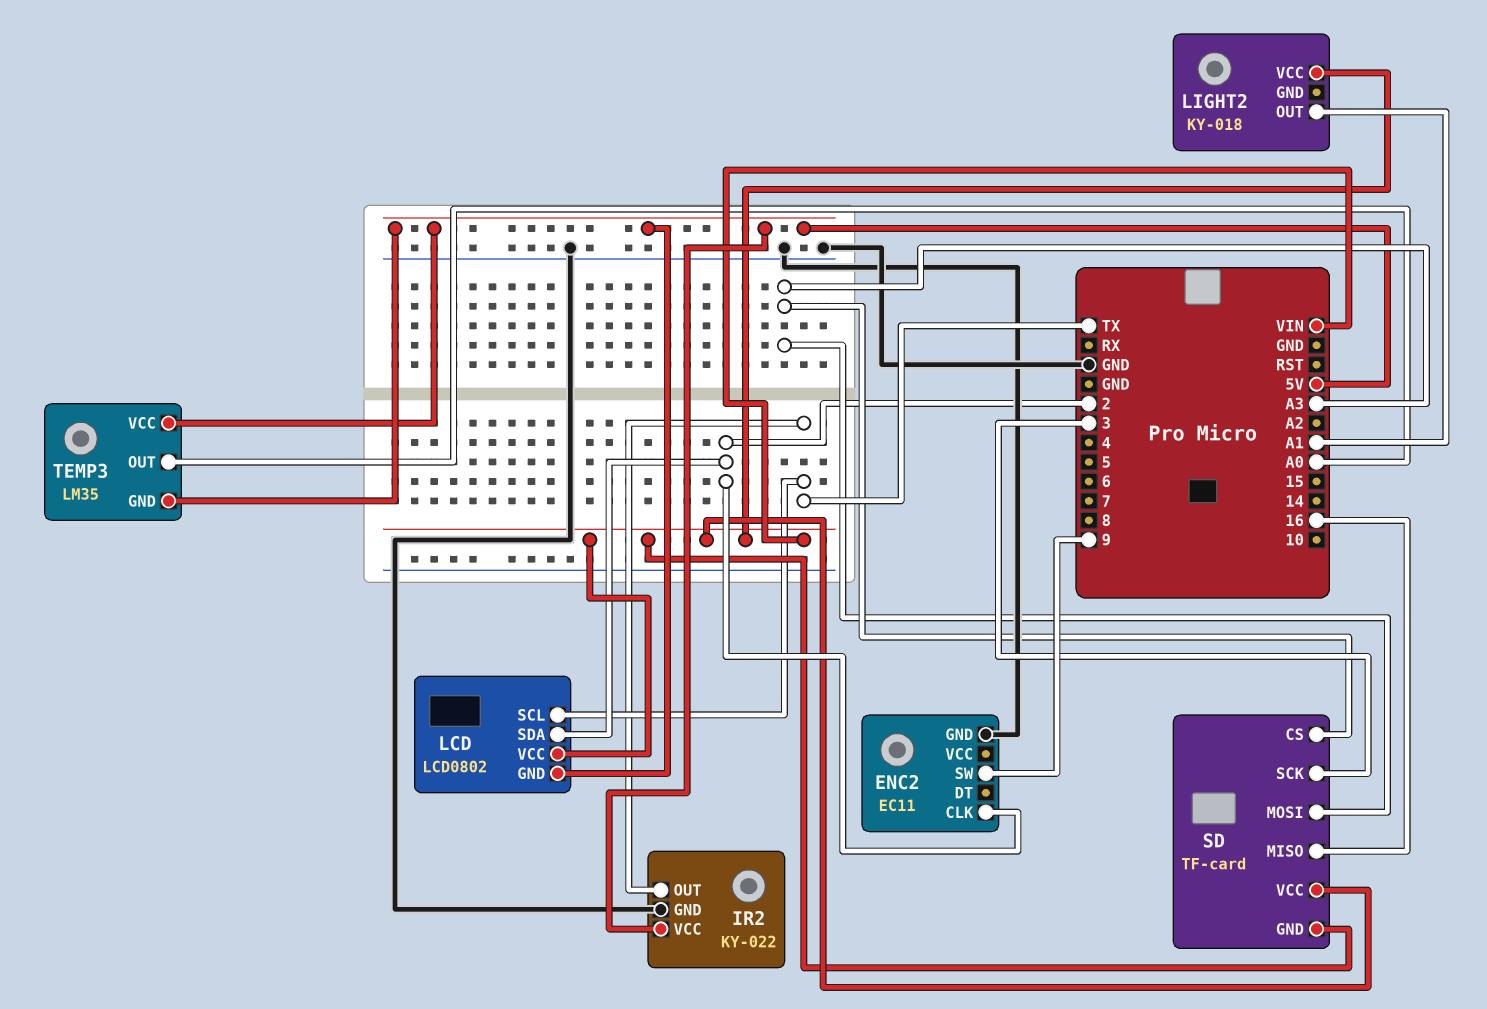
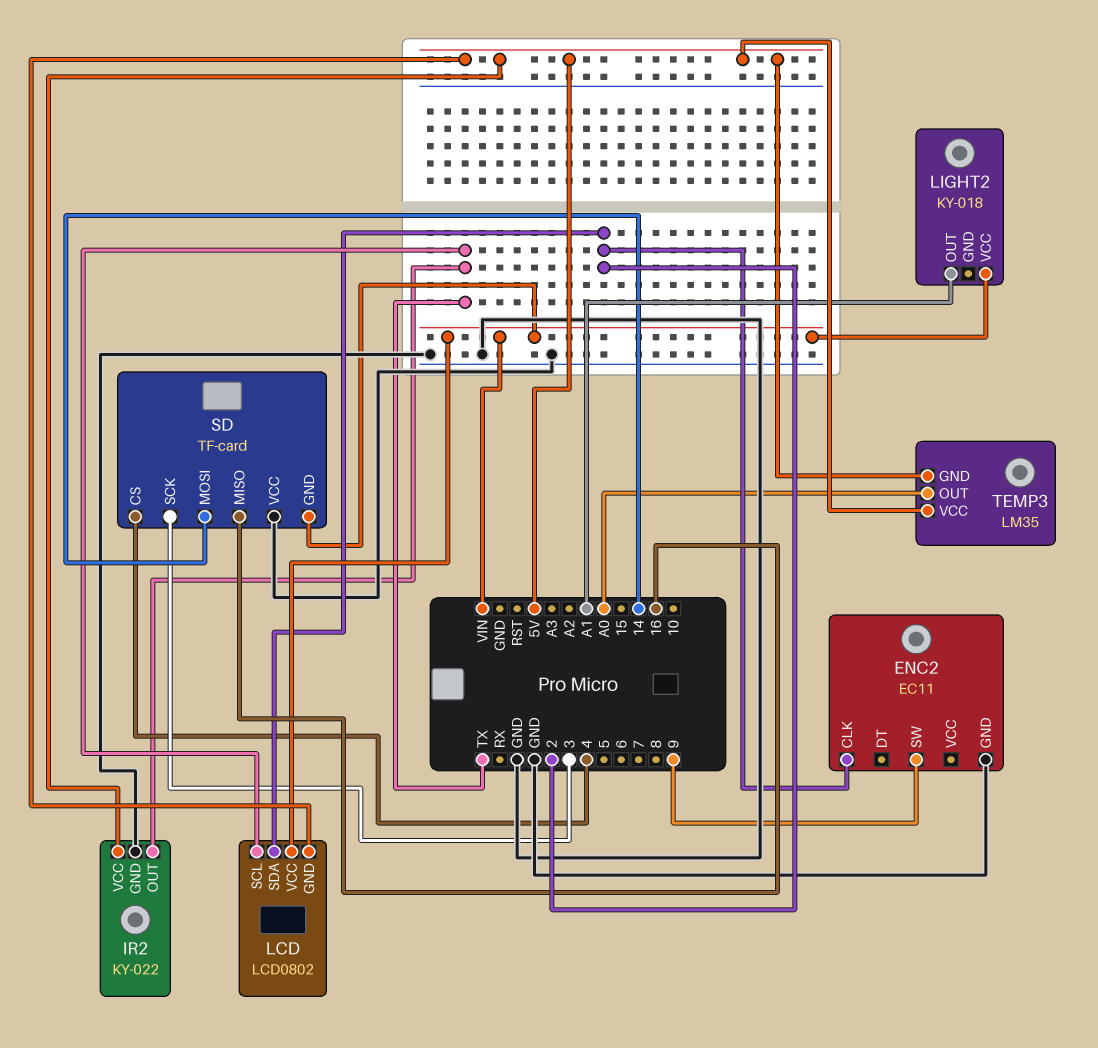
SD pin CS: A3 -> 4
SD pin MOSI: A3 -> 14
SD pin VCC: VIN -> GND

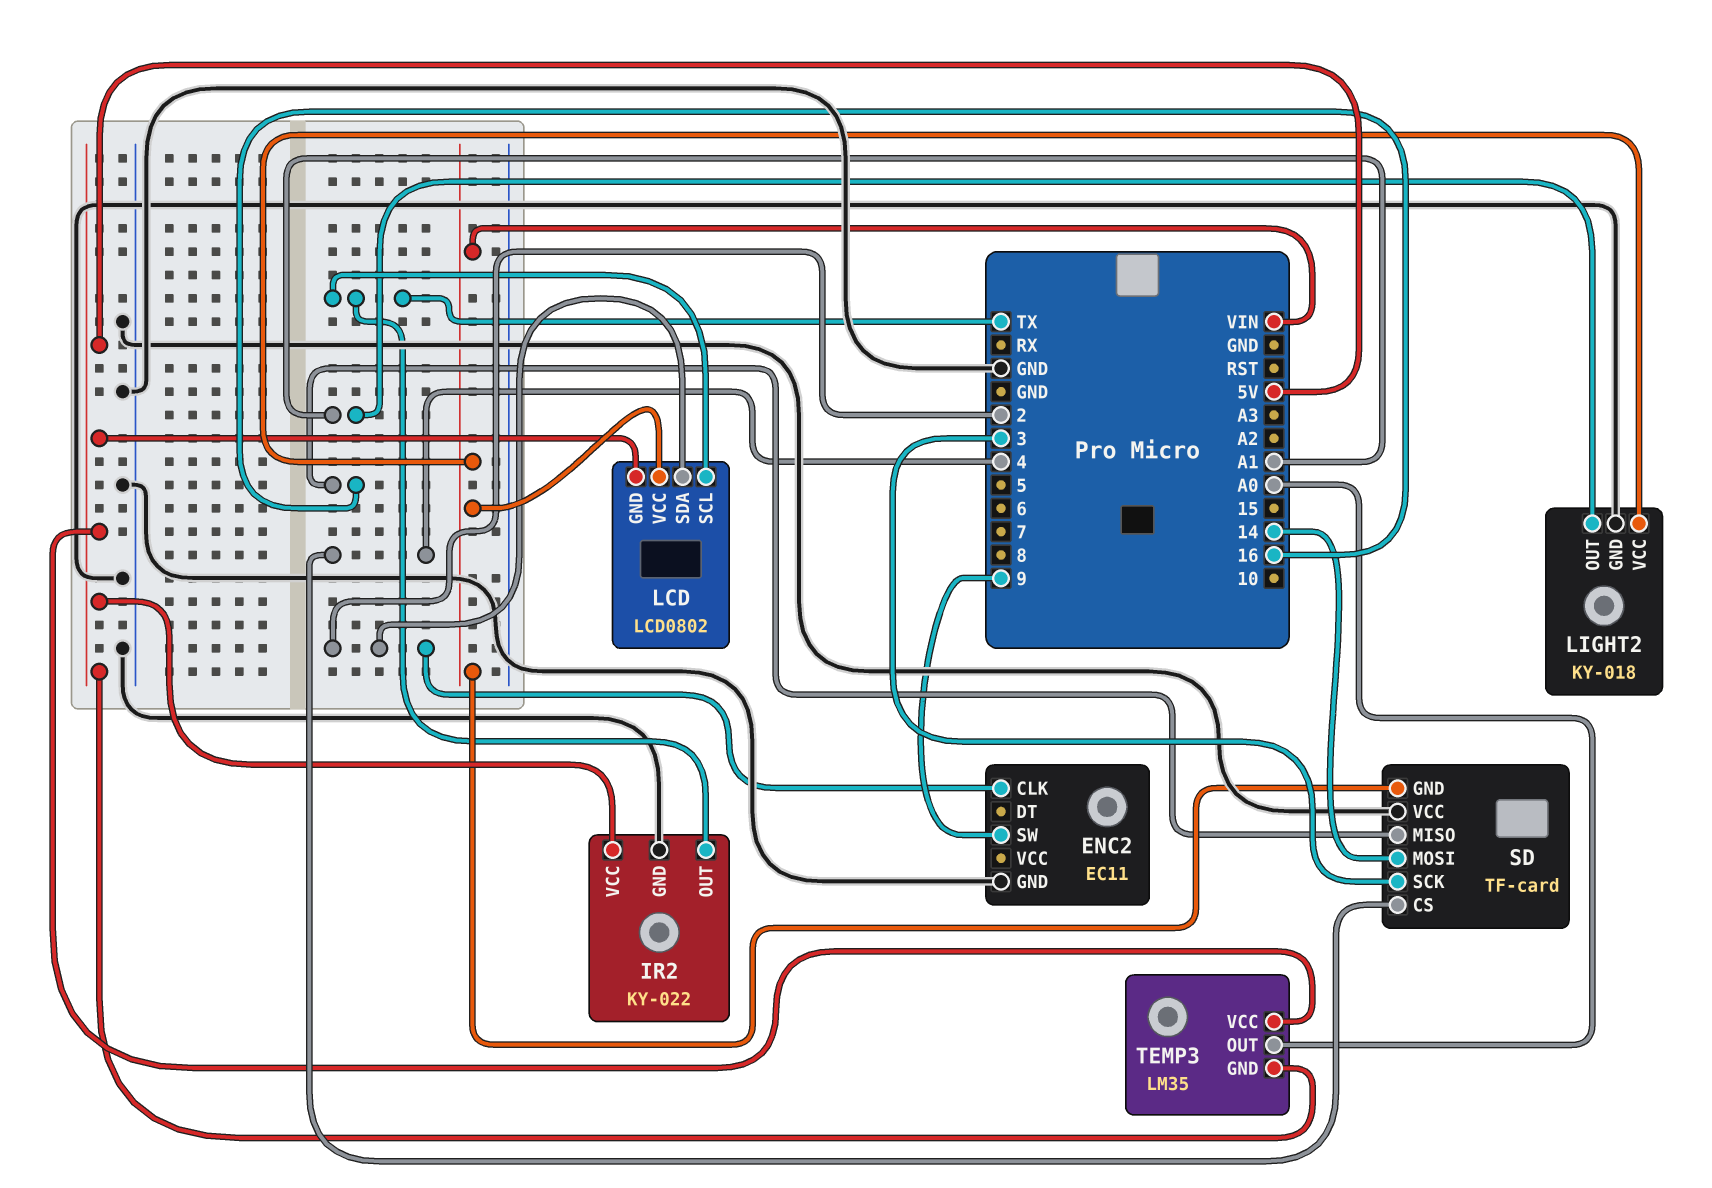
LIGHT2 pin GND: none -> GND

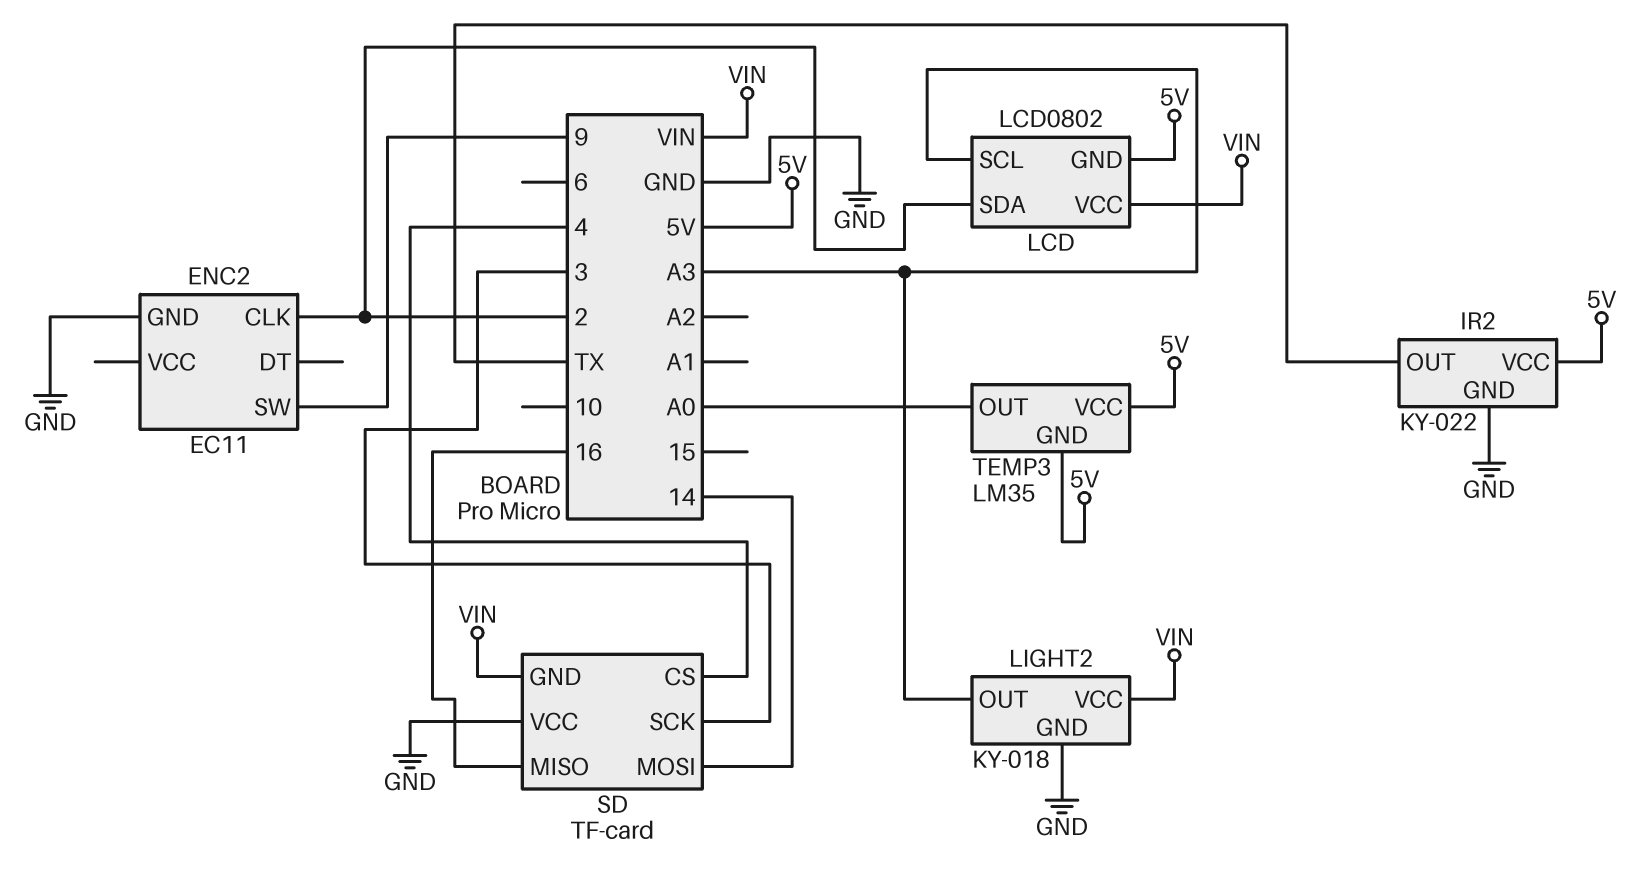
LCD pin SCL: TX -> A3
LIGHT2 pin OUT: A1 -> A3

